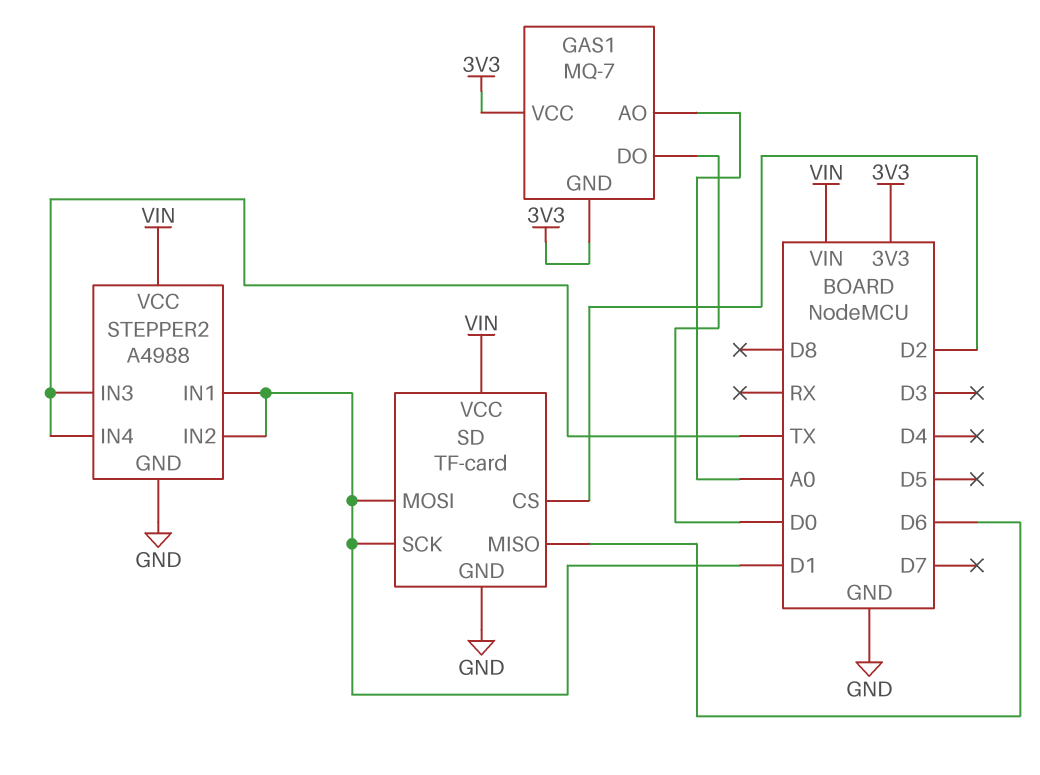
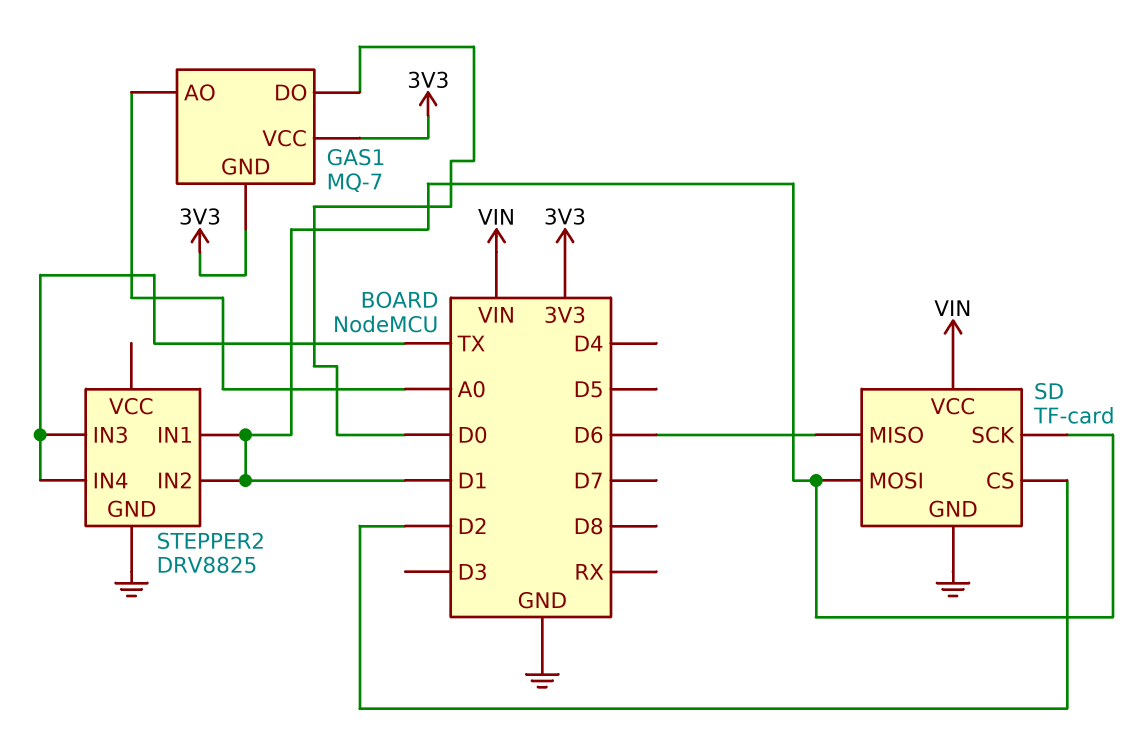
STEPPER2: A4988 -> DRV8825
STEPPER2 pin VCC: VIN -> none

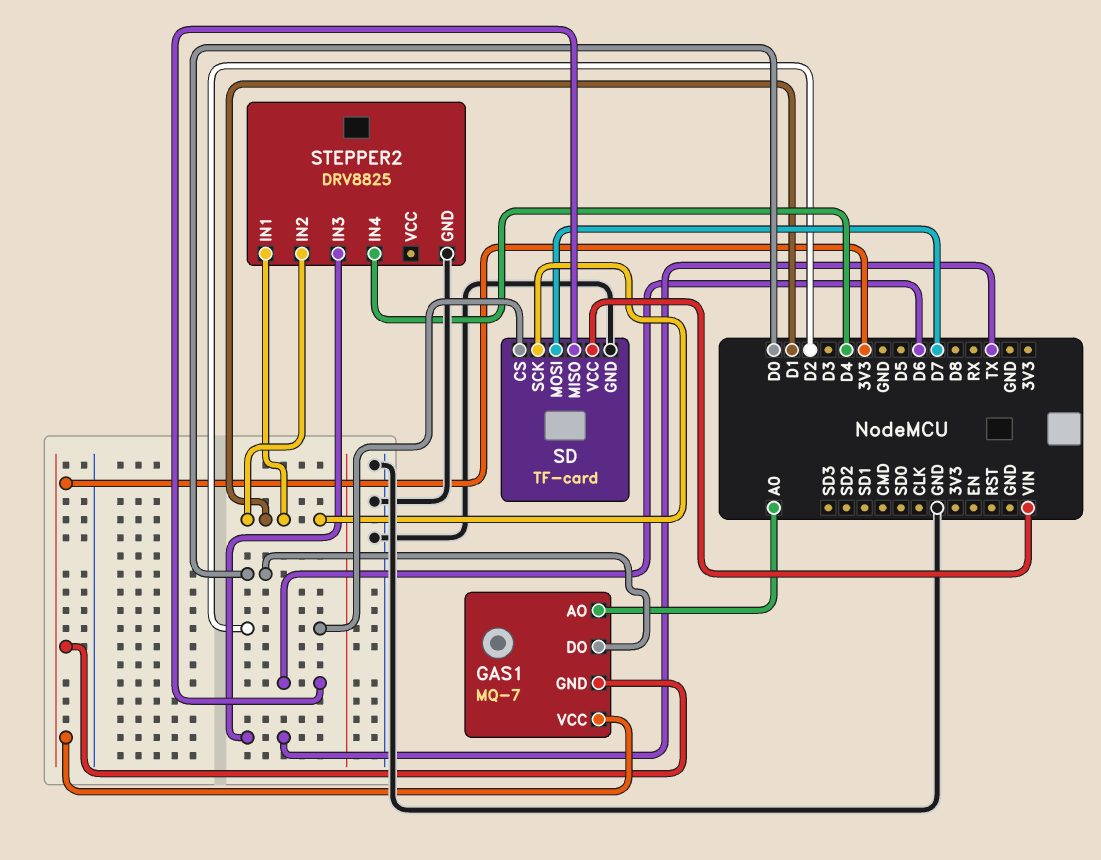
SD pin MOSI: D1 -> D7
STEPPER2 pin IN4: TX -> D4

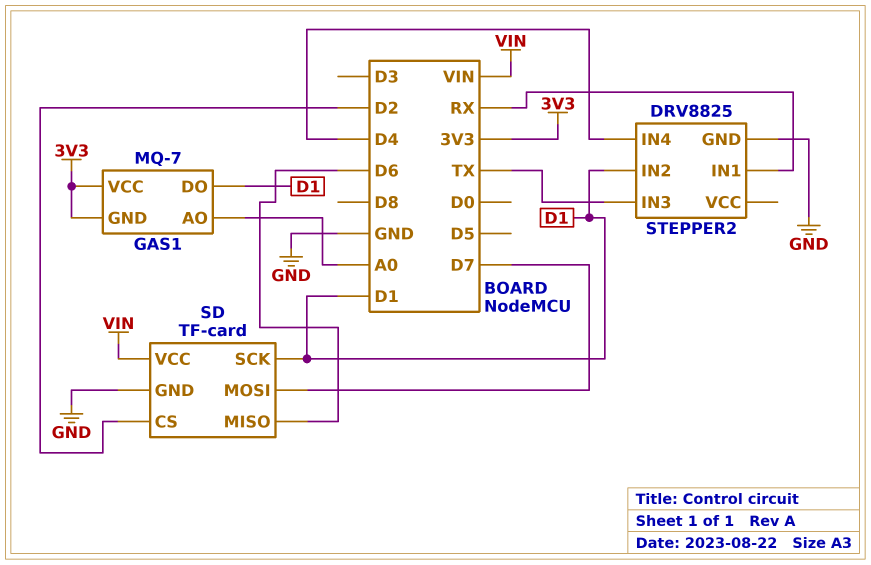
GAS1 pin DO: D0 -> D1
STEPPER2 pin IN1: D1 -> RX

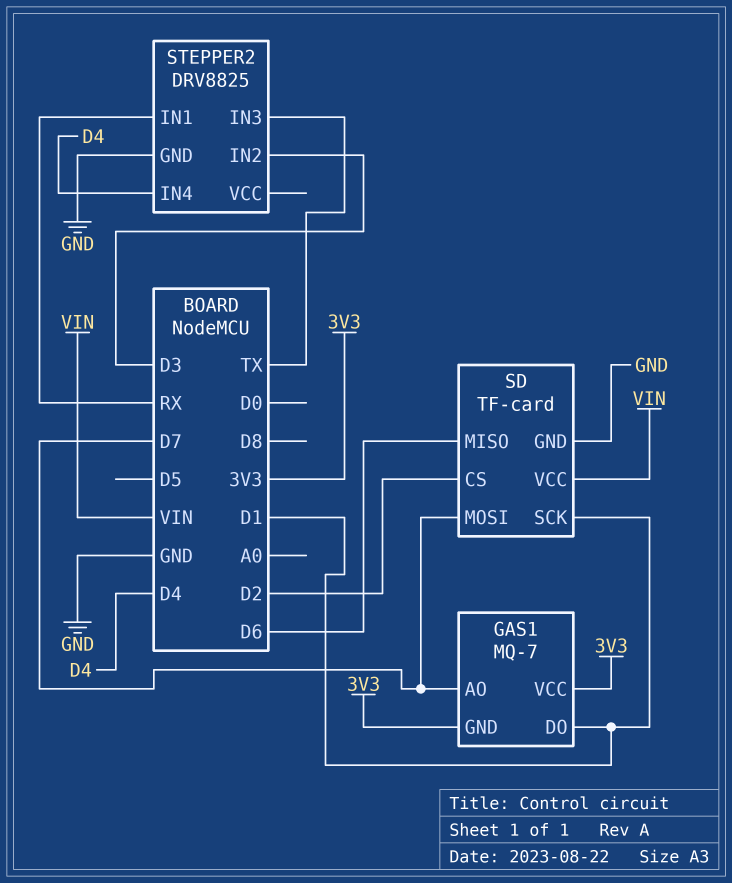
GAS1 pin AO: A0 -> D7
STEPPER2 pin IN2: D1 -> D3

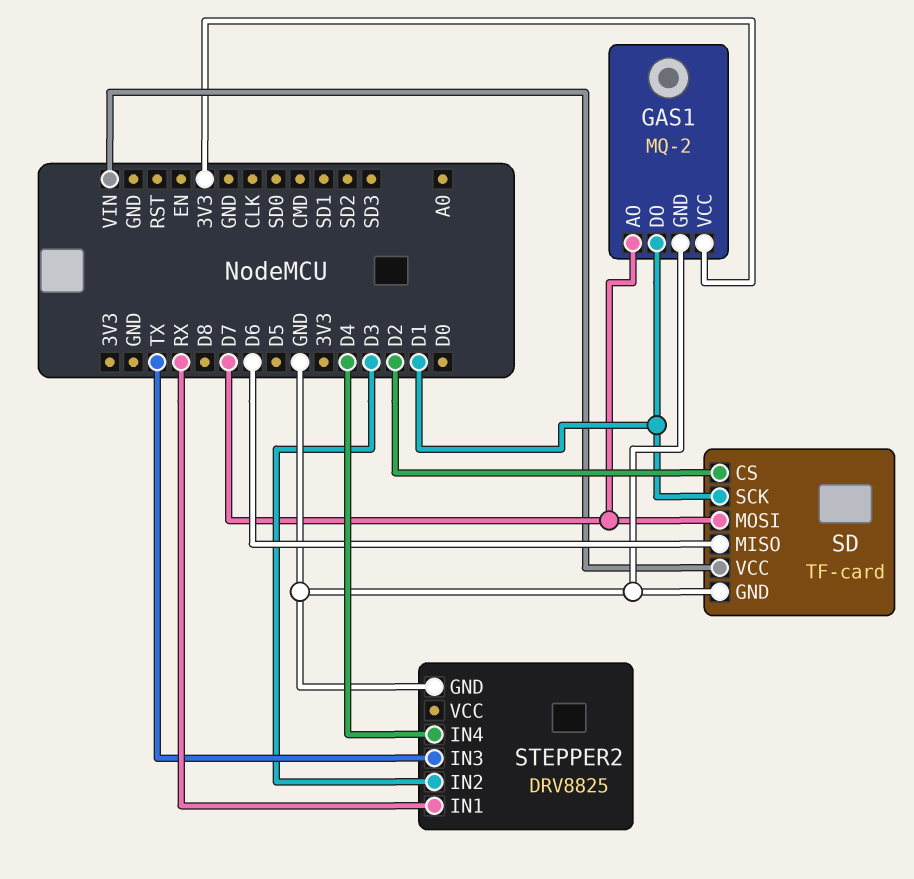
GAS1: MQ-7 -> MQ-2
GAS1 pin GND: 3V3 -> GND

